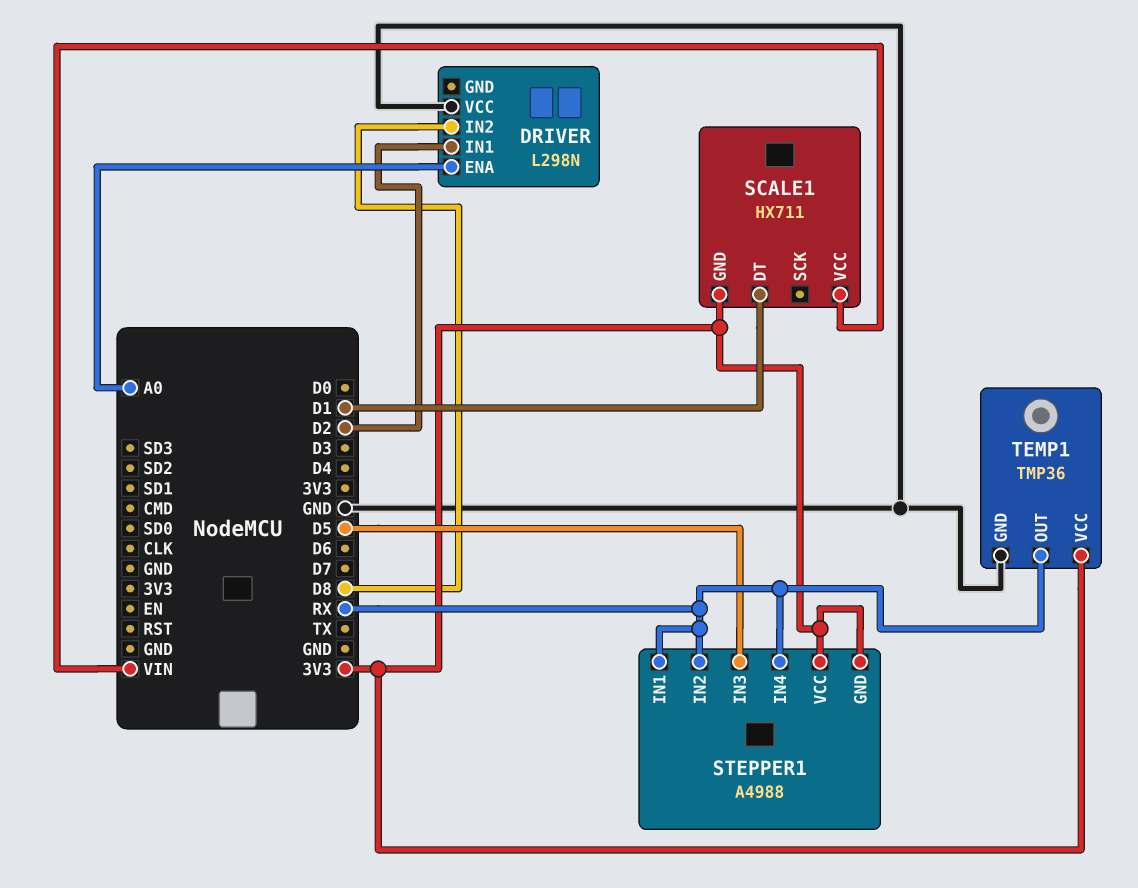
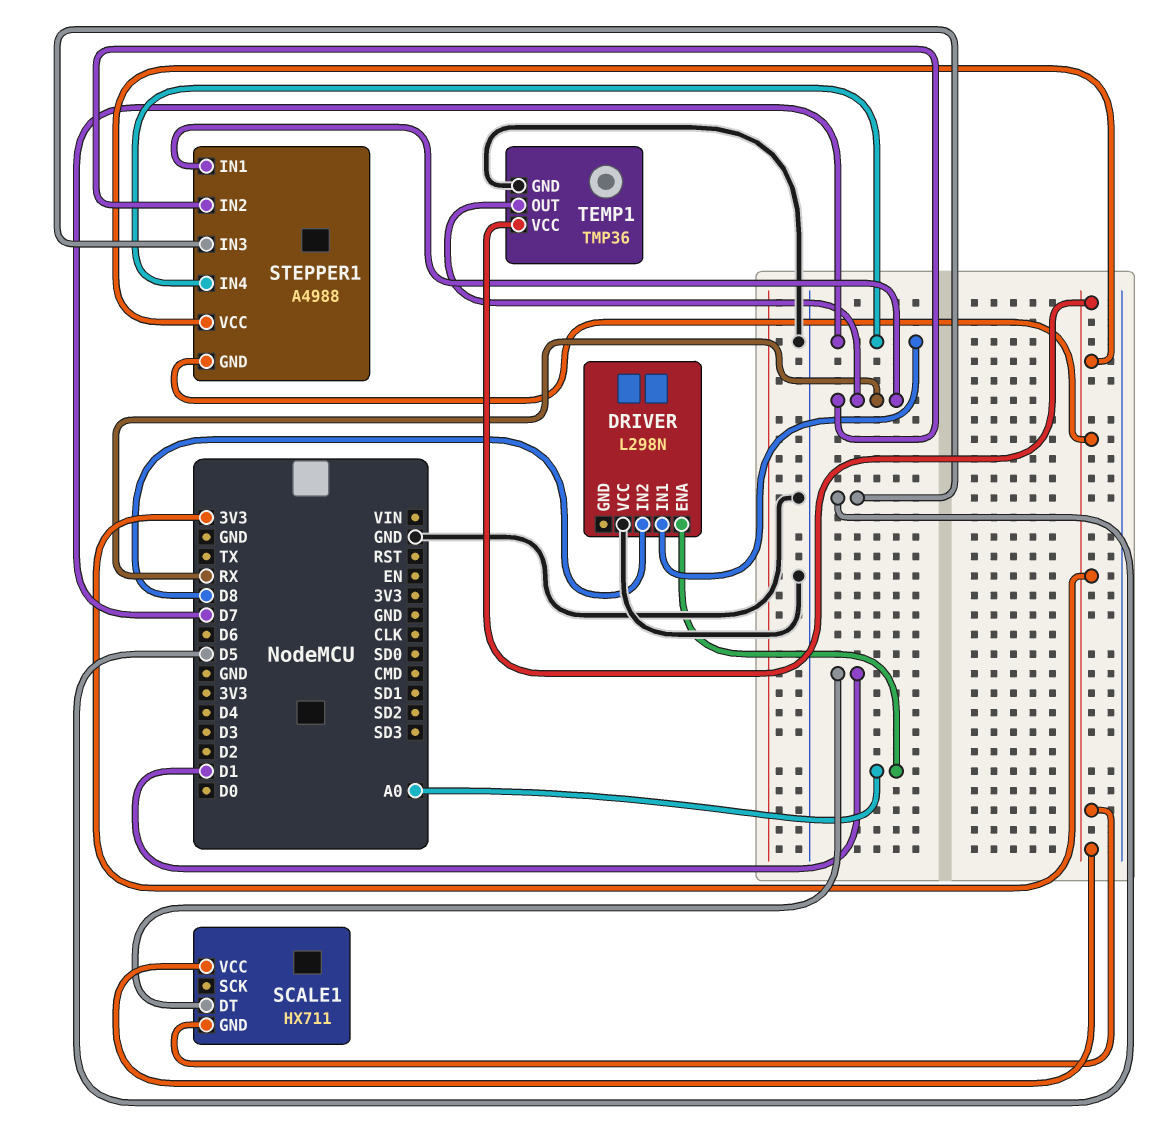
DRIVER pin IN1: D2 -> D7
SCALE1 pin VCC: VIN -> 3V3
STEPPER1 pin IN4: RX -> D7

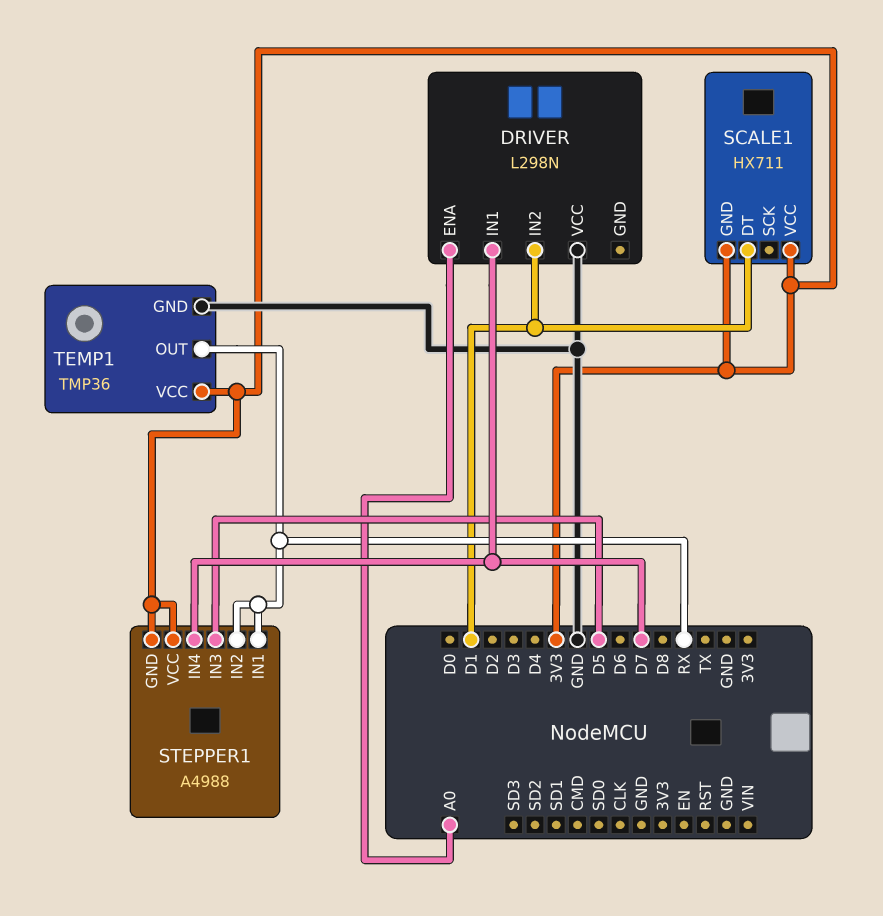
DRIVER pin IN2: D8 -> D1

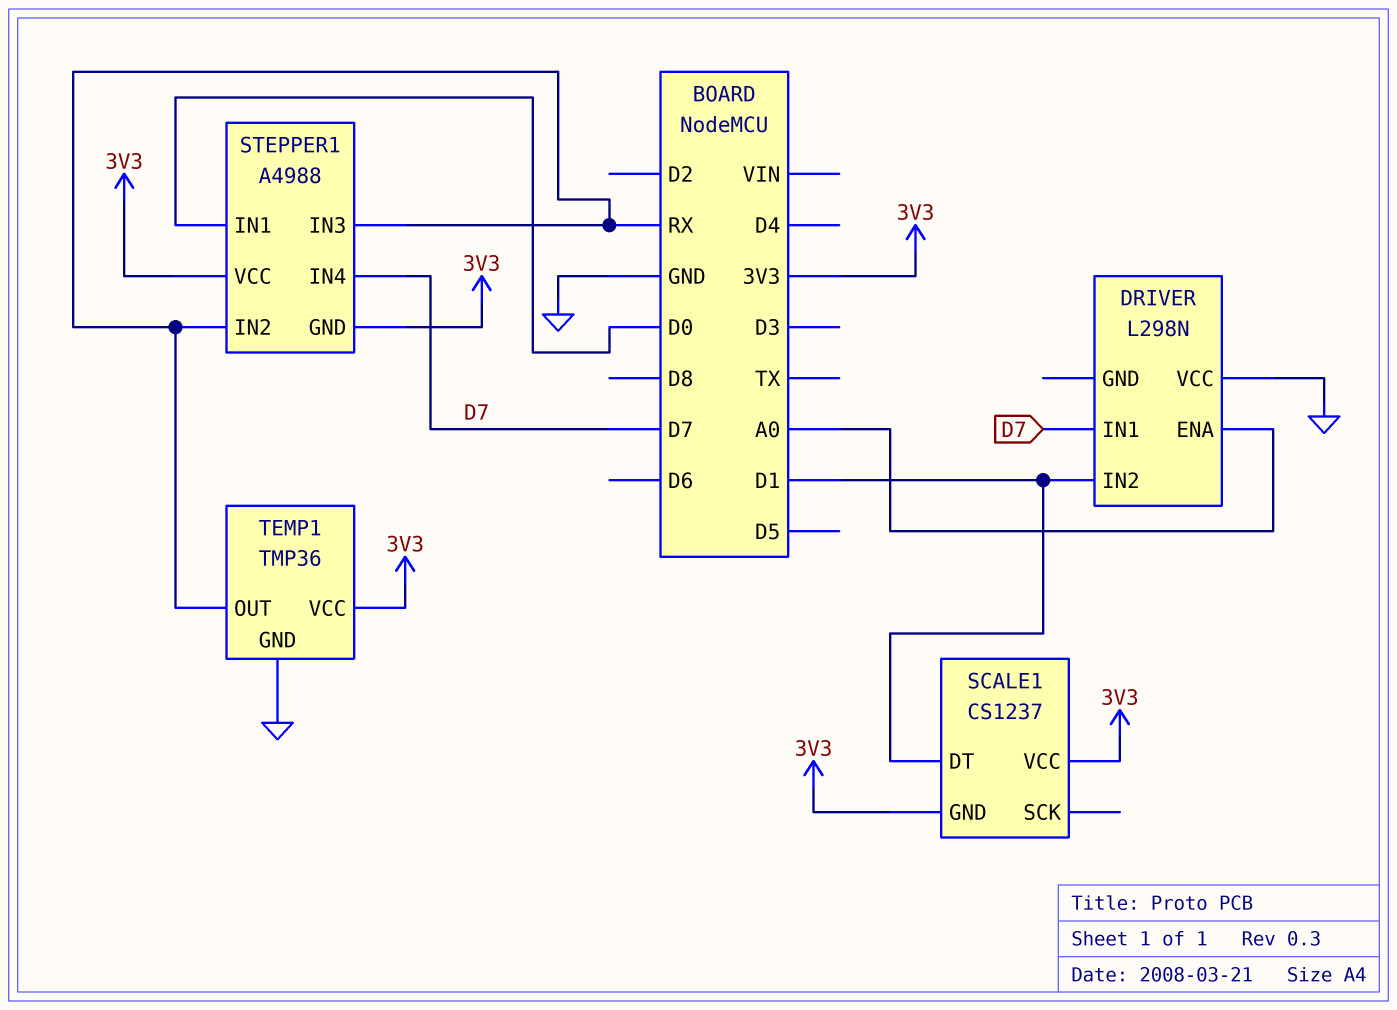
SCALE1: HX711 -> CS1237
STEPPER1 pin IN1: RX -> D0
STEPPER1 pin IN3: D5 -> RX

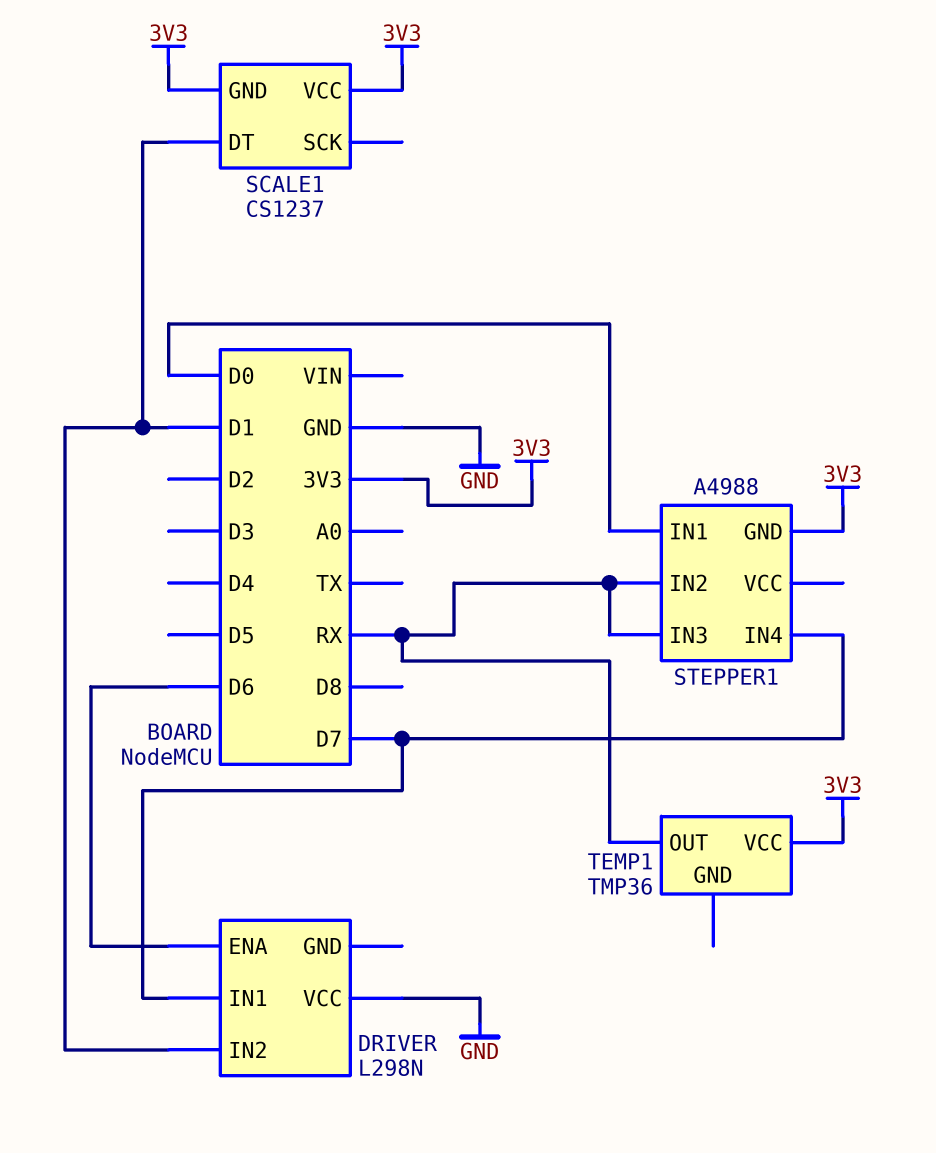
DRIVER pin ENA: A0 -> D6
STEPPER1 pin VCC: 3V3 -> none
TEMP1 pin GND: GND -> none

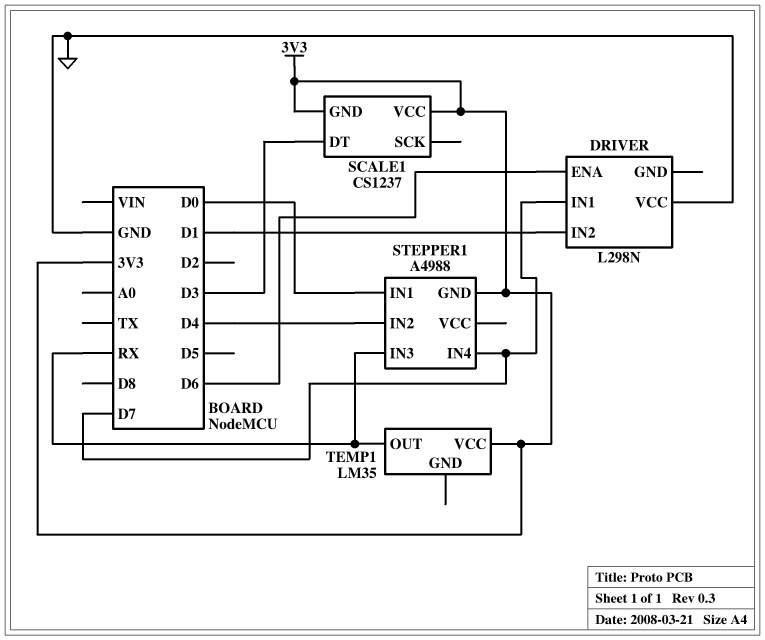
SCALE1 pin DT: D1 -> D3
STEPPER1 pin IN2: RX -> D4
TEMP1: TMP36 -> LM35

